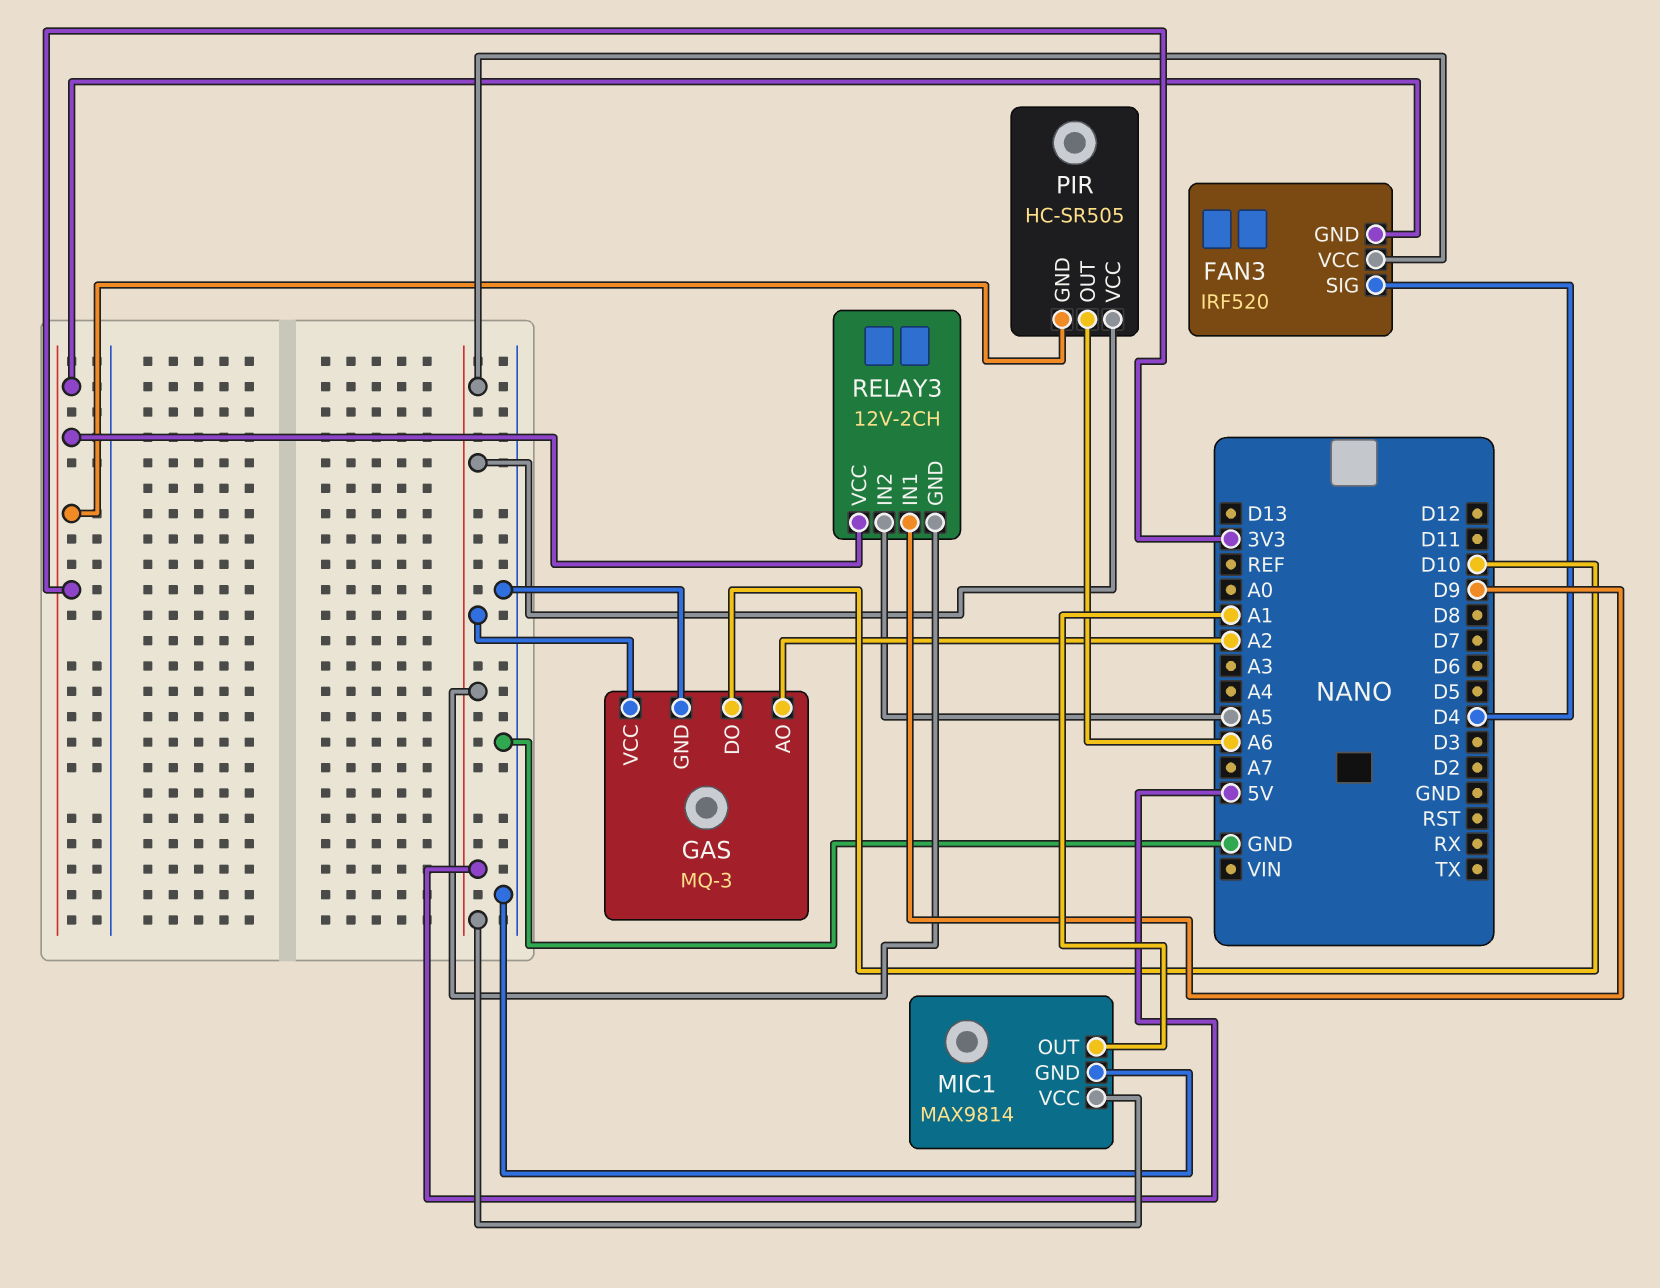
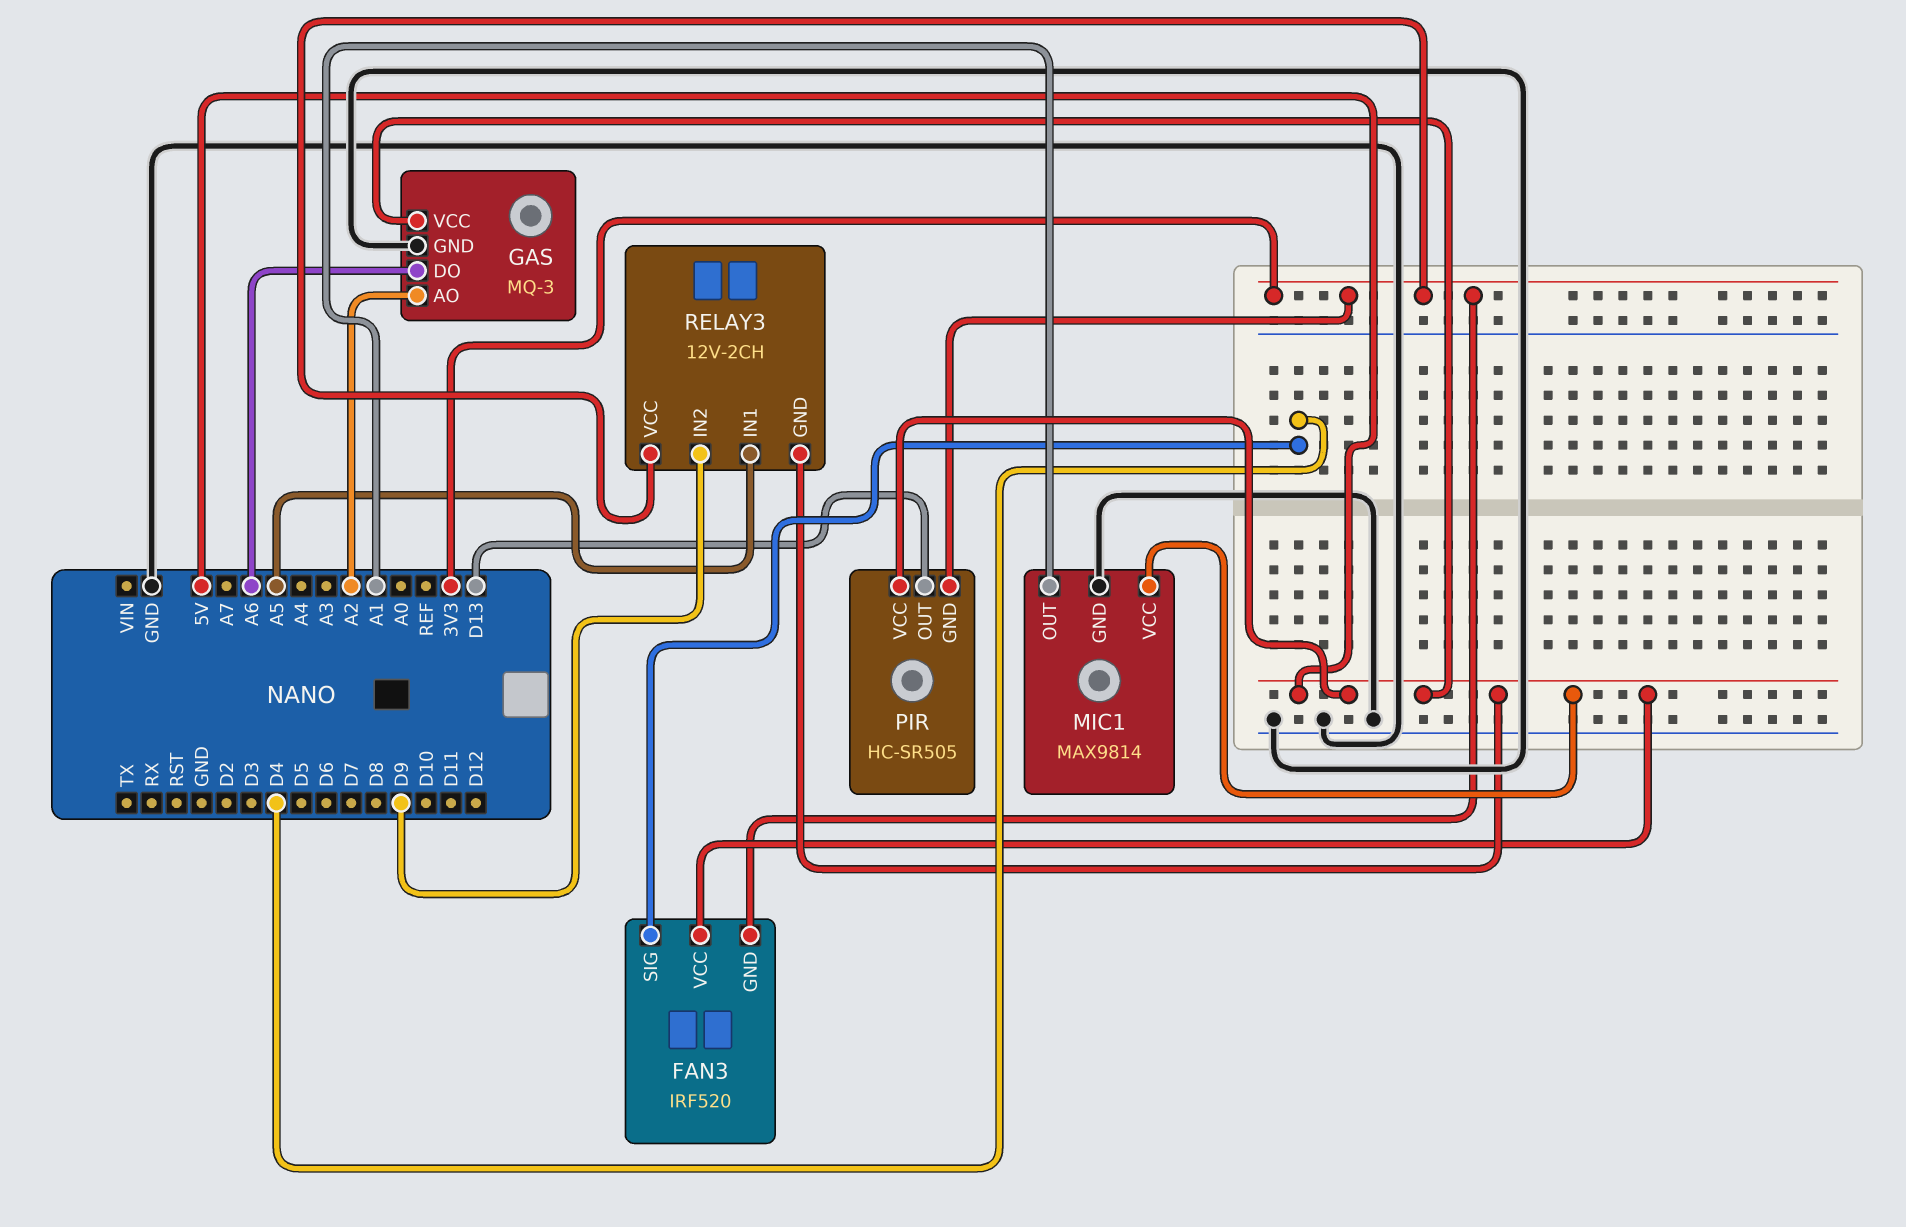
GAS pin DO: D10 -> A6
PIR pin OUT: A6 -> D13
RELAY3 pin IN1: D9 -> A5
RELAY3 pin IN2: A5 -> D9

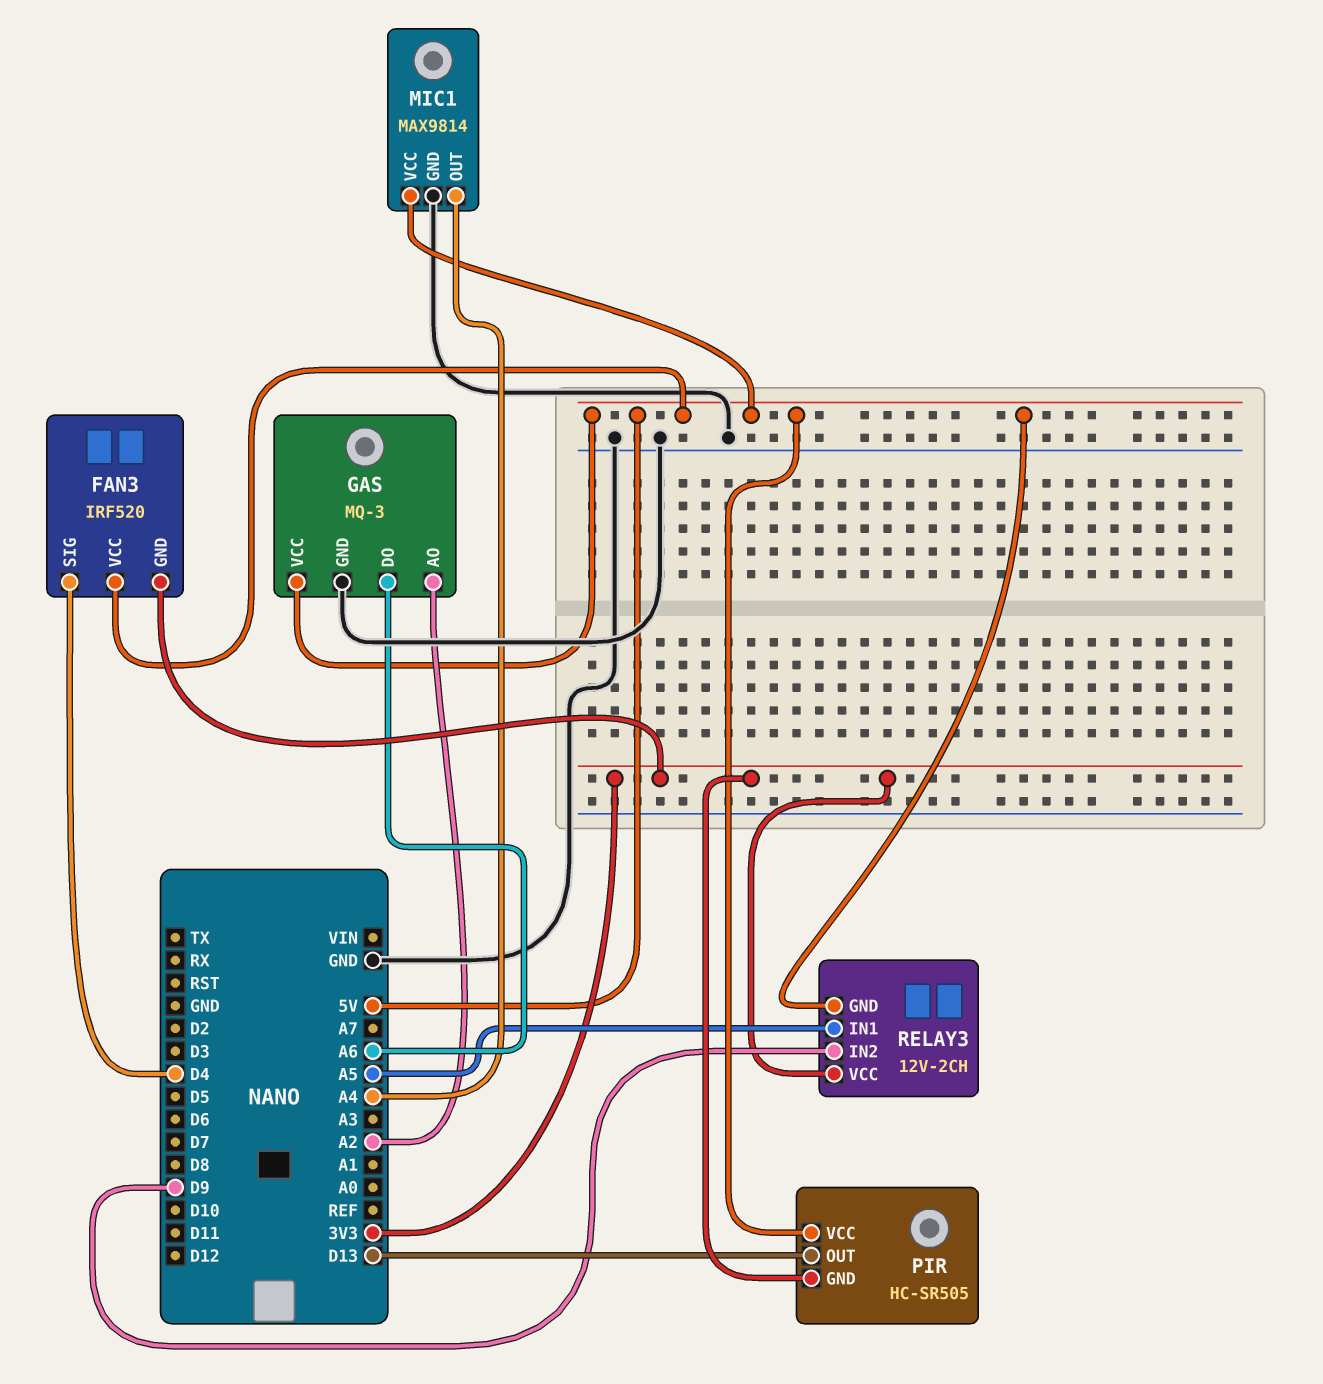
MIC1 pin OUT: A1 -> A4

